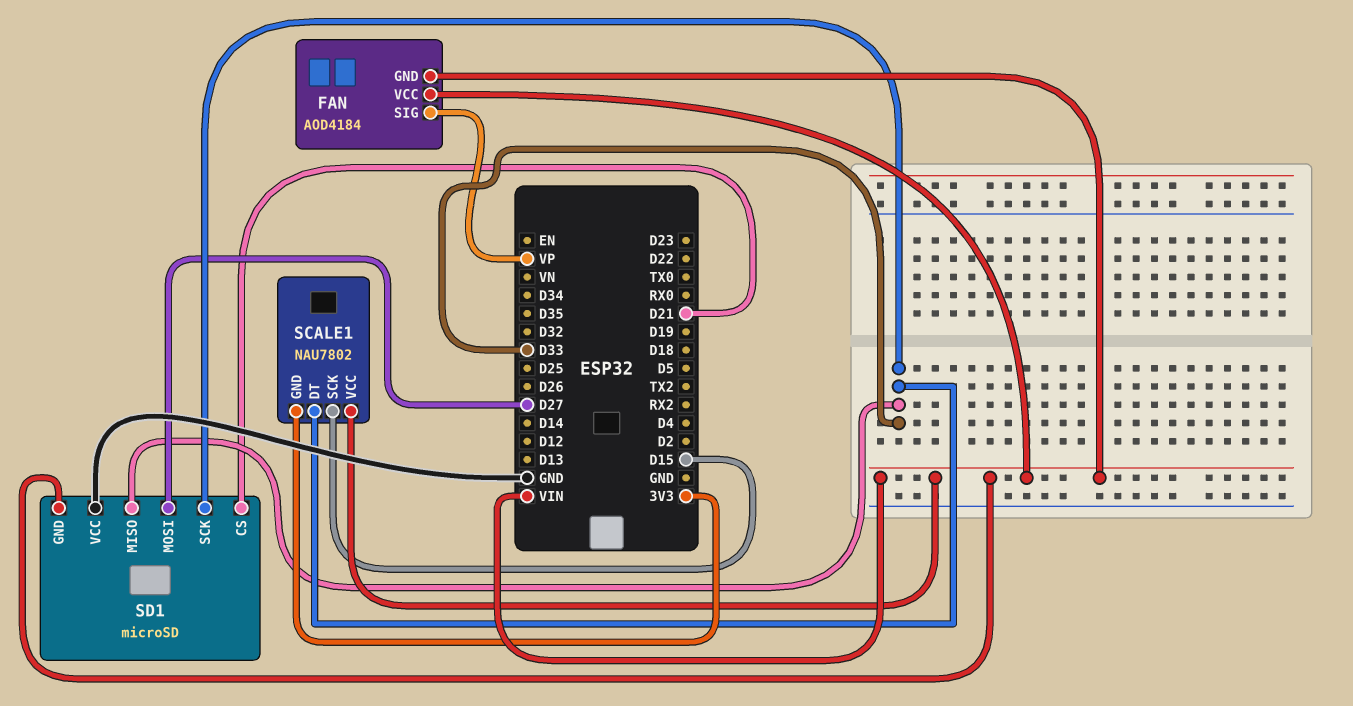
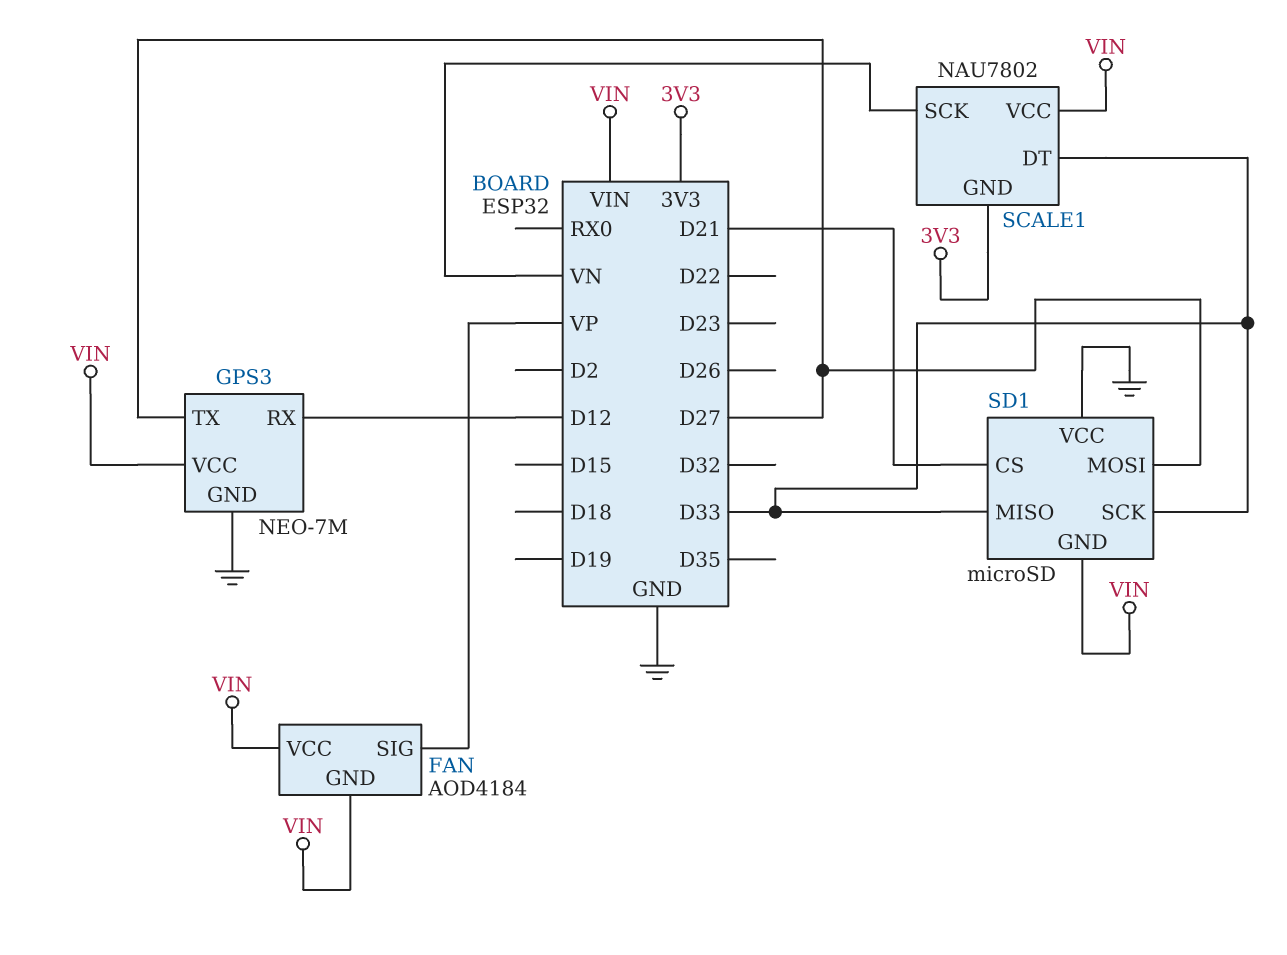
GPS3: none -> NEO-7M
GPS3 pin GND: none -> GND
GPS3 pin RX: none -> D12
GPS3 pin TX: none -> D27
GPS3 pin VCC: none -> VIN
SCALE1 pin SCK: D15 -> VN

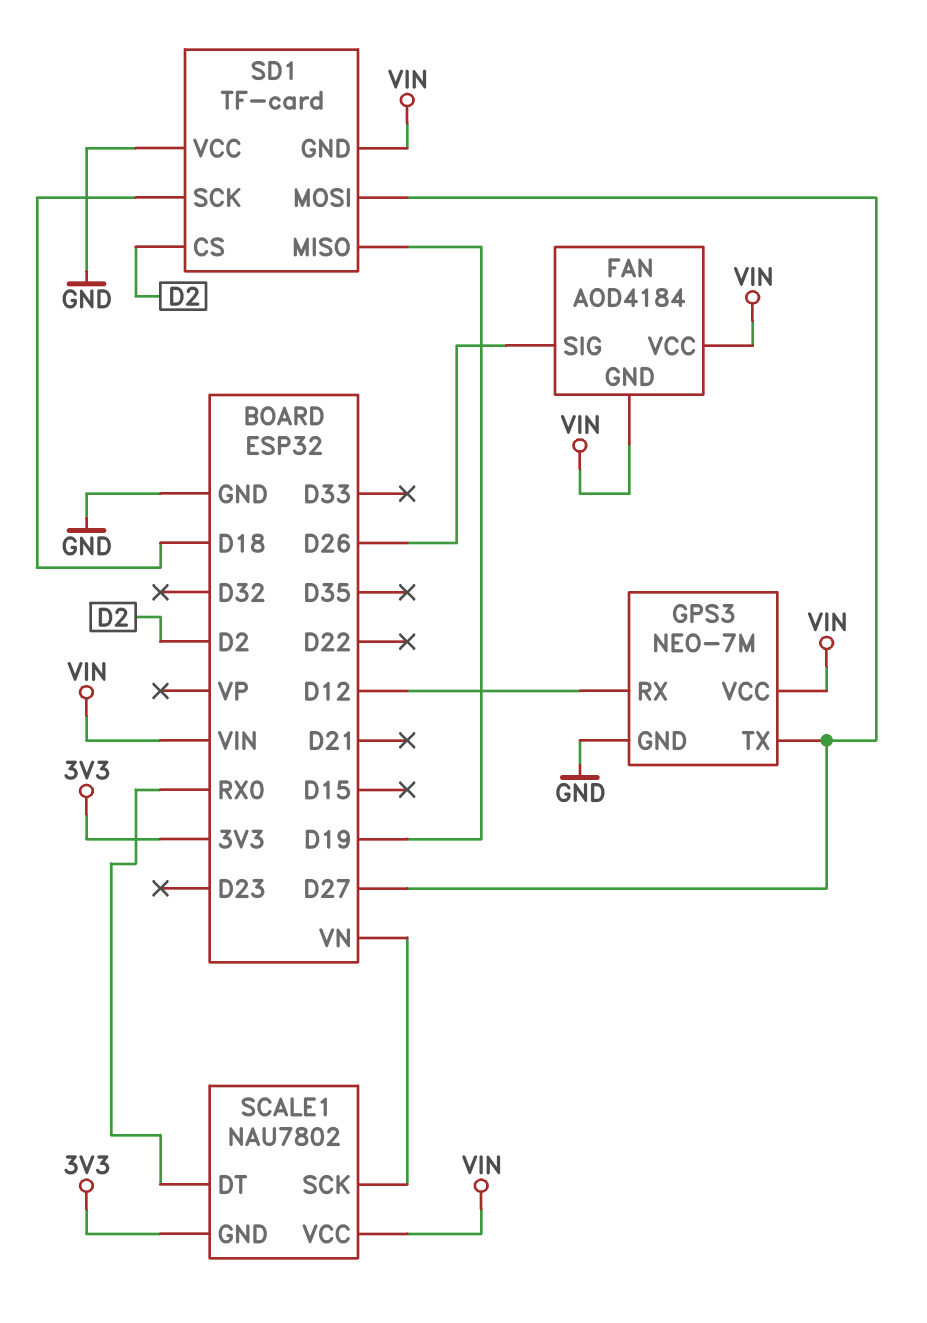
FAN pin SIG: VP -> D26
SCALE1 pin DT: D33 -> RX0
SD1: microSD -> TF-card
SD1 pin CS: D21 -> D2
SD1 pin MISO: D33 -> D19
SD1 pin SCK: D33 -> D18

